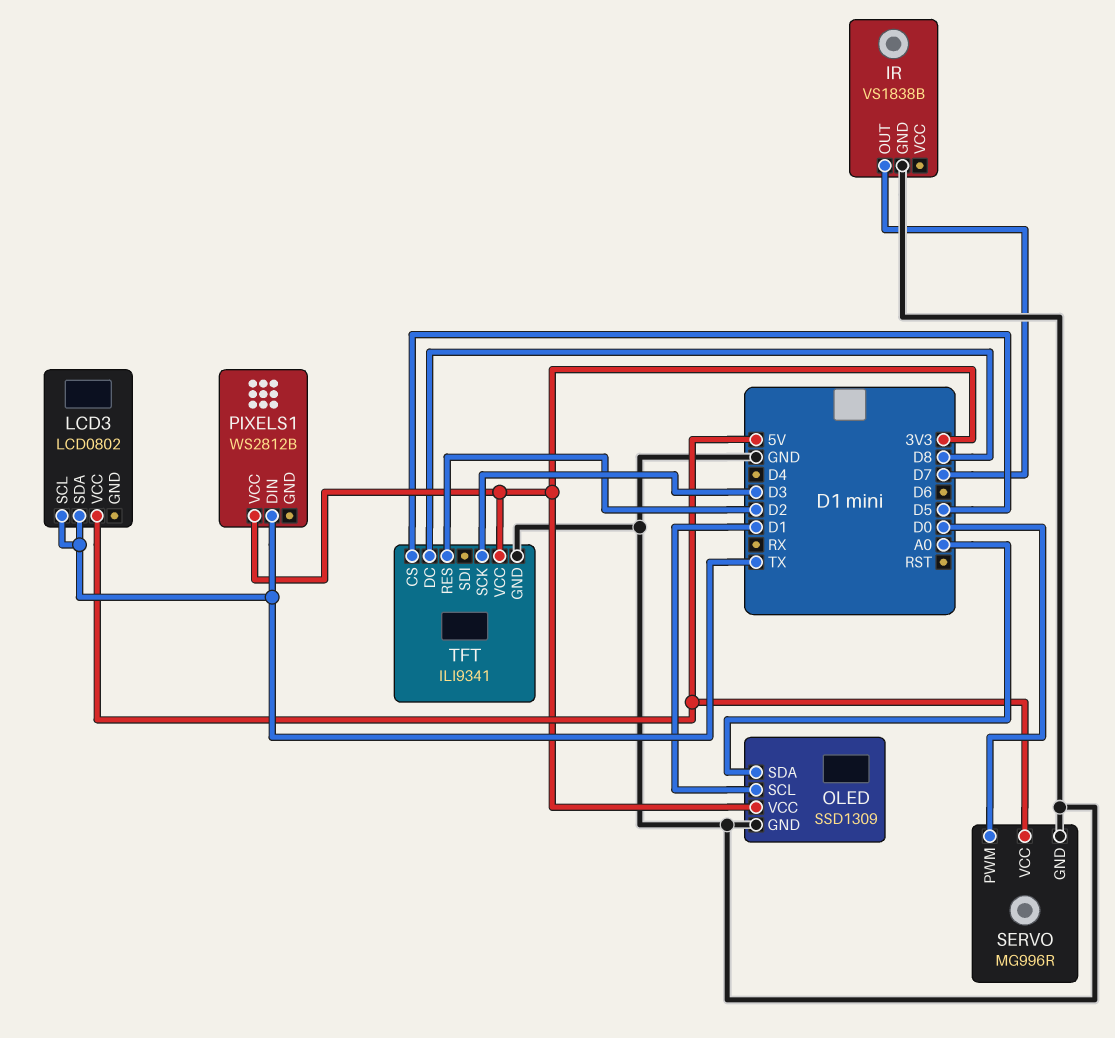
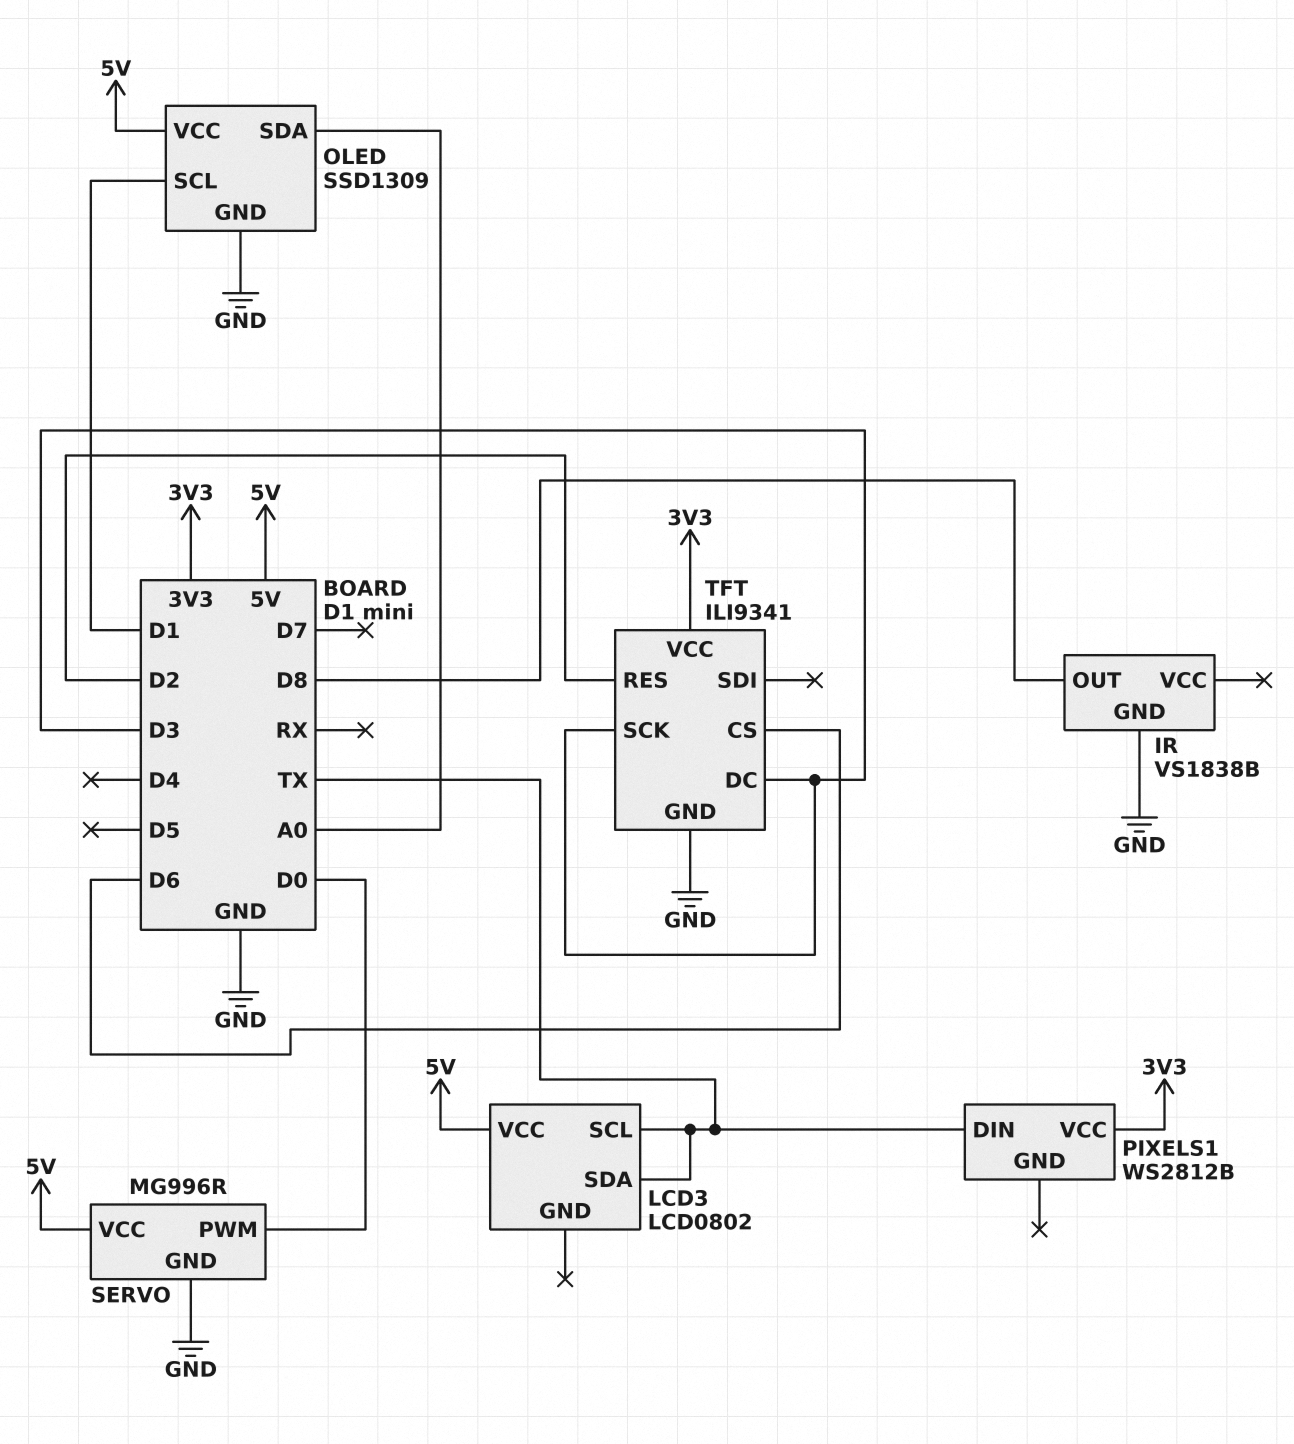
IR pin OUT: D7 -> D8
OLED pin VCC: 3V3 -> 5V
TFT pin CS: D5 -> D6
TFT pin DC: D8 -> D3

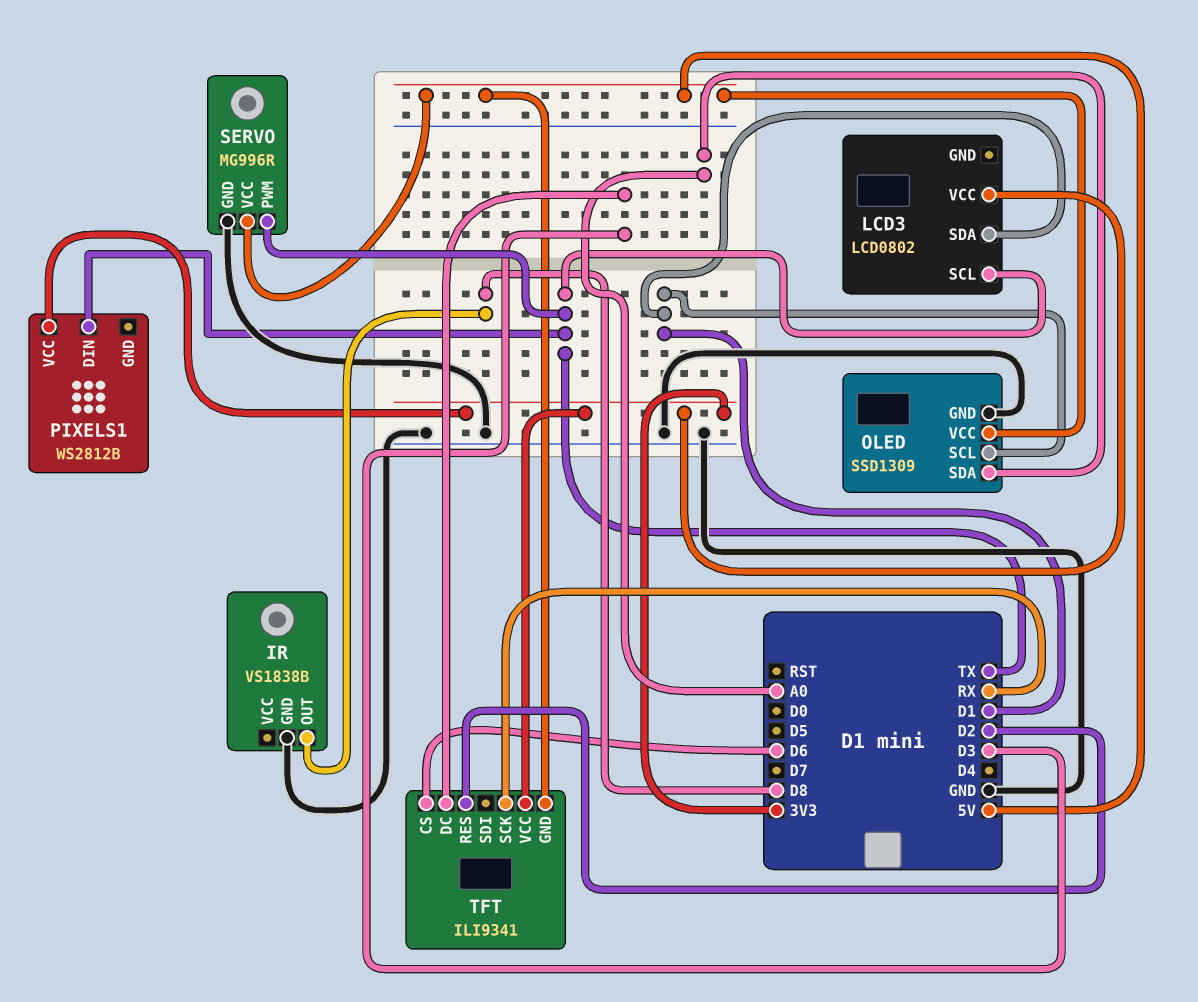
LCD3 pin SDA: TX -> D1
LCD3 pin VCC: 5V -> 3V3
SERVO pin PWM: D0 -> TX
TFT pin GND: GND -> 5V
TFT pin SCK: D3 -> RX

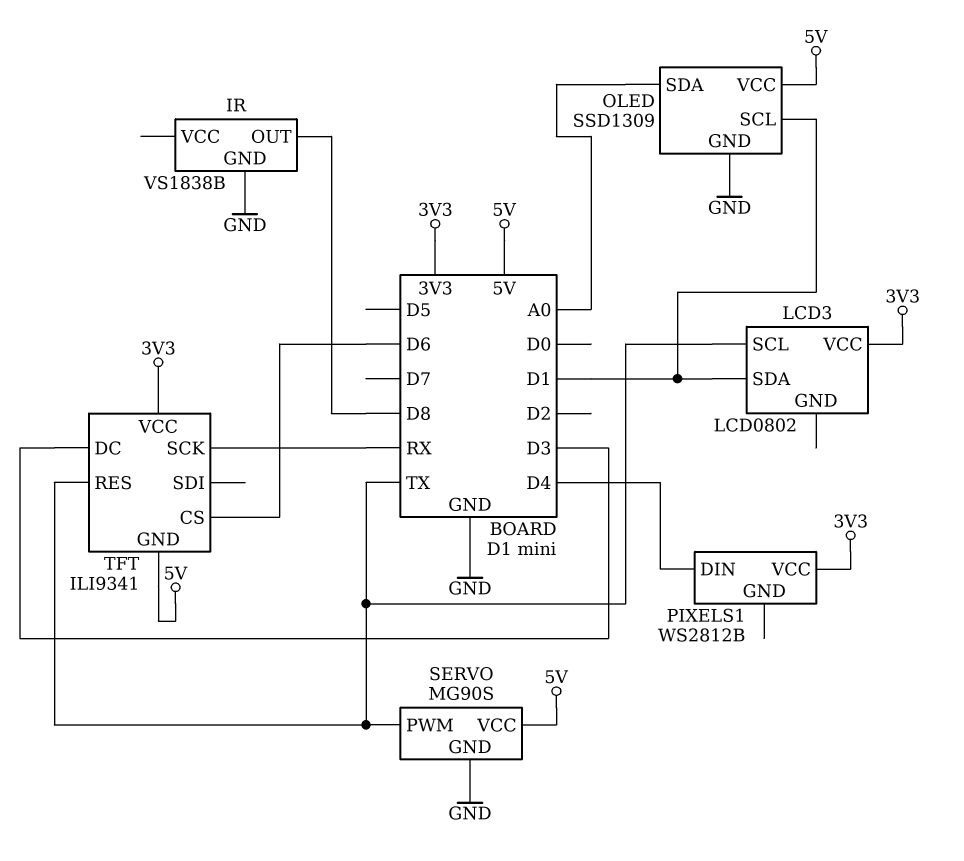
PIXELS1 pin DIN: TX -> D4
SERVO: MG996R -> MG90S
TFT pin RES: D2 -> TX

